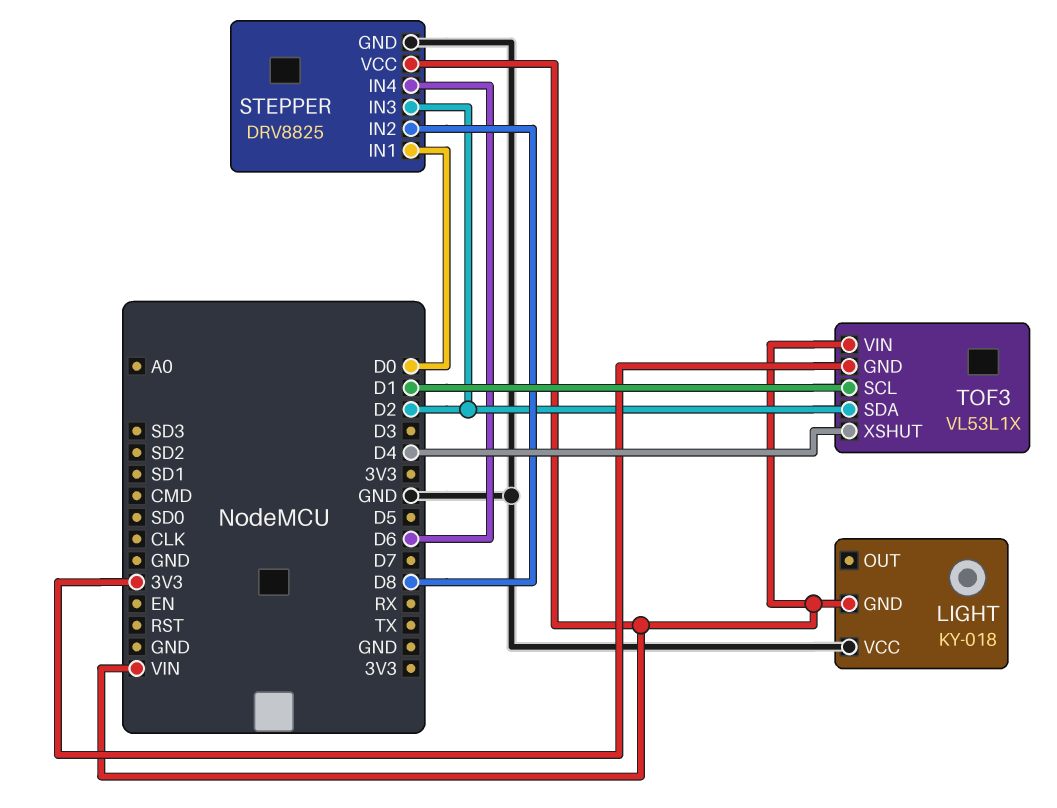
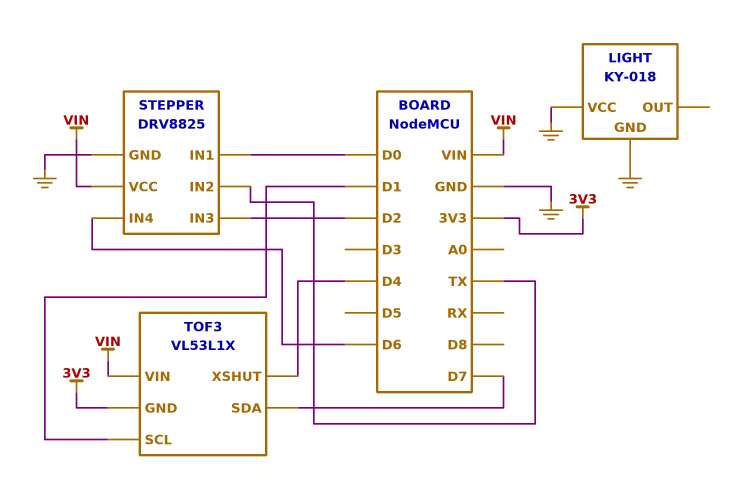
LIGHT pin GND: VIN -> GND
STEPPER pin IN2: D8 -> TX
TOF3 pin SDA: D2 -> D7

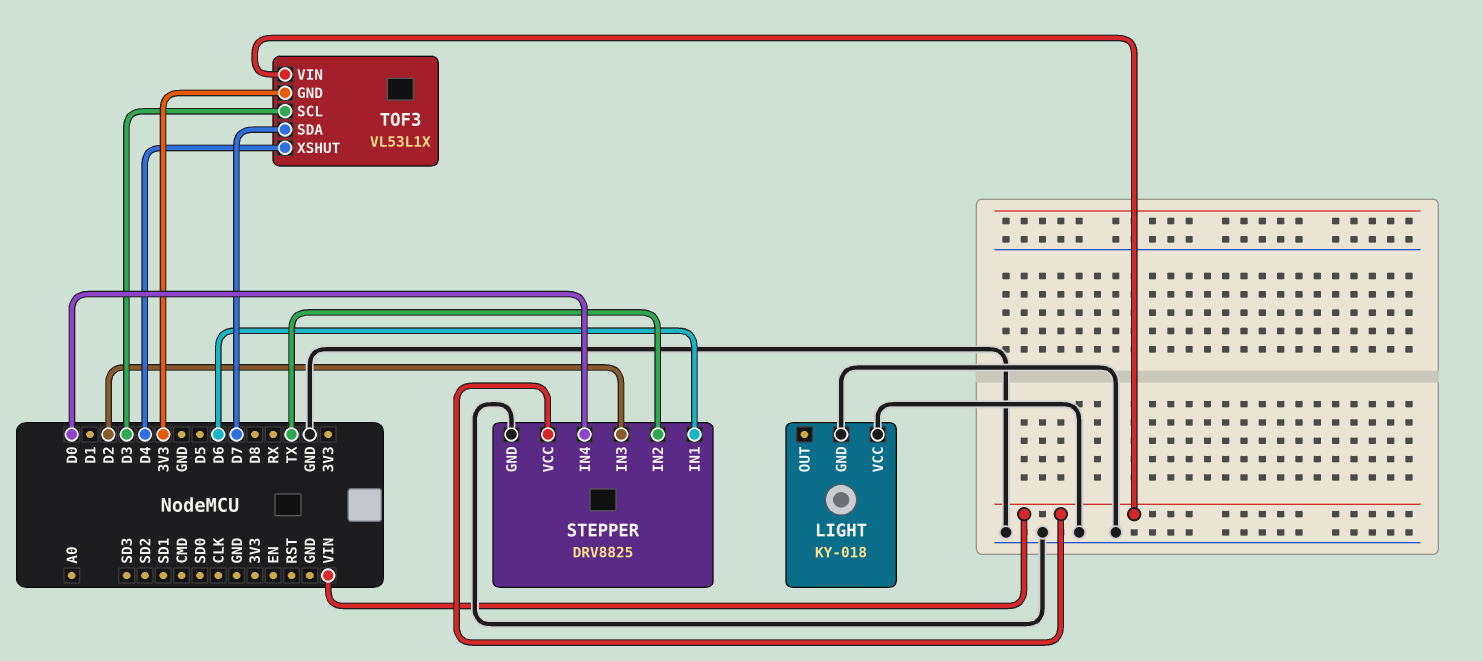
STEPPER pin IN1: D0 -> D6
STEPPER pin IN4: D6 -> D0
TOF3 pin SCL: D1 -> D3

